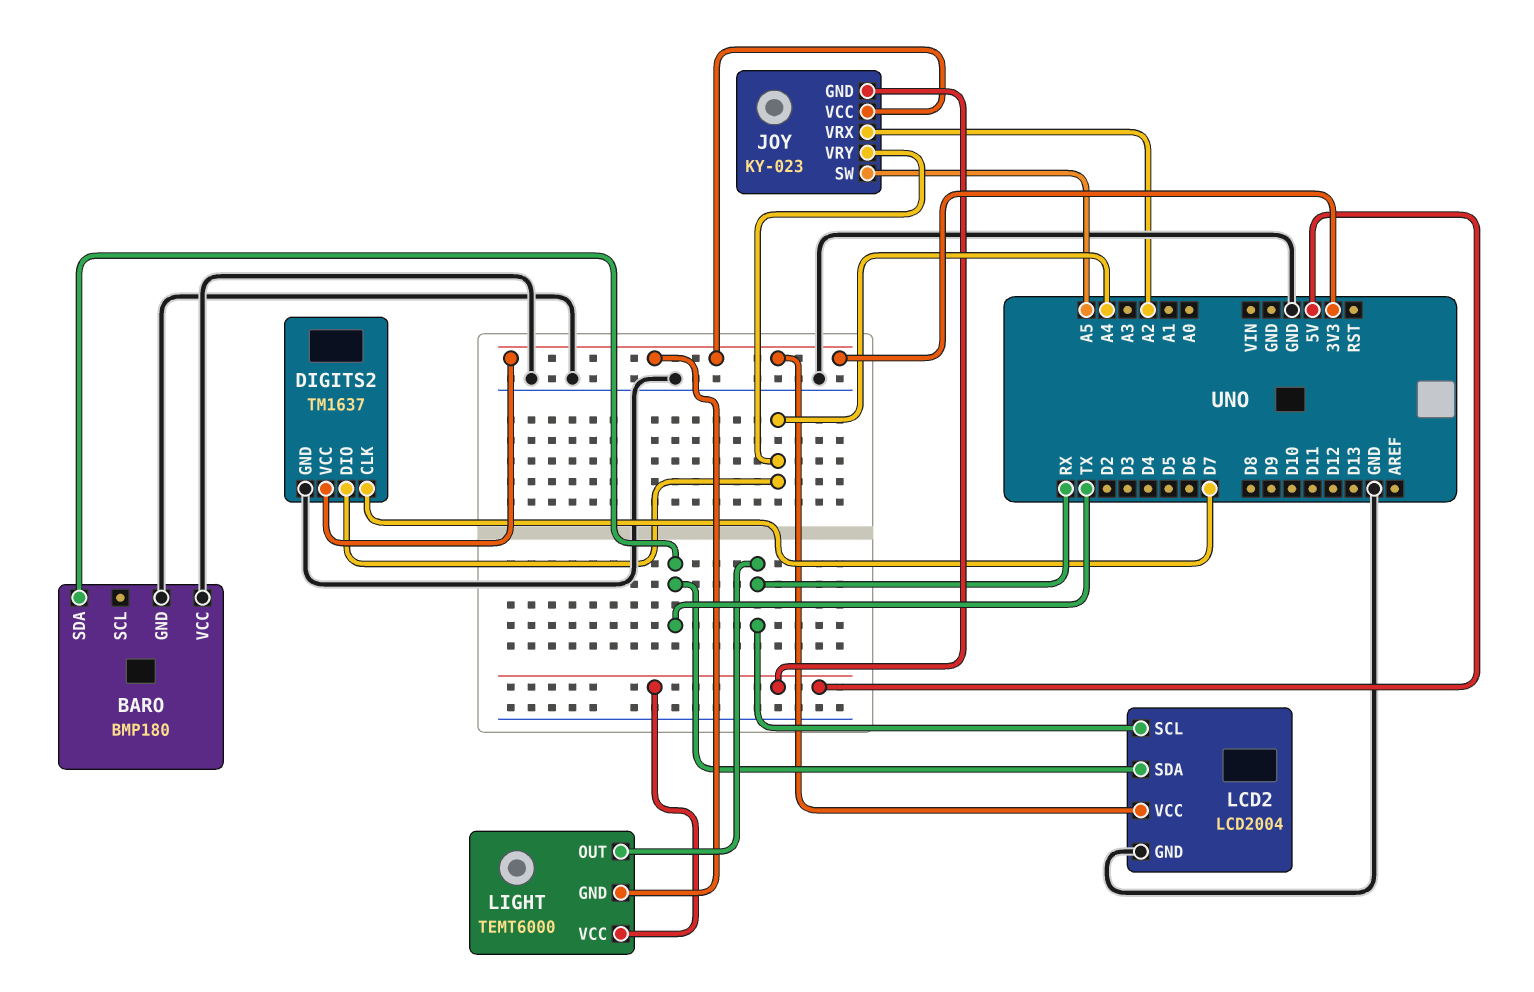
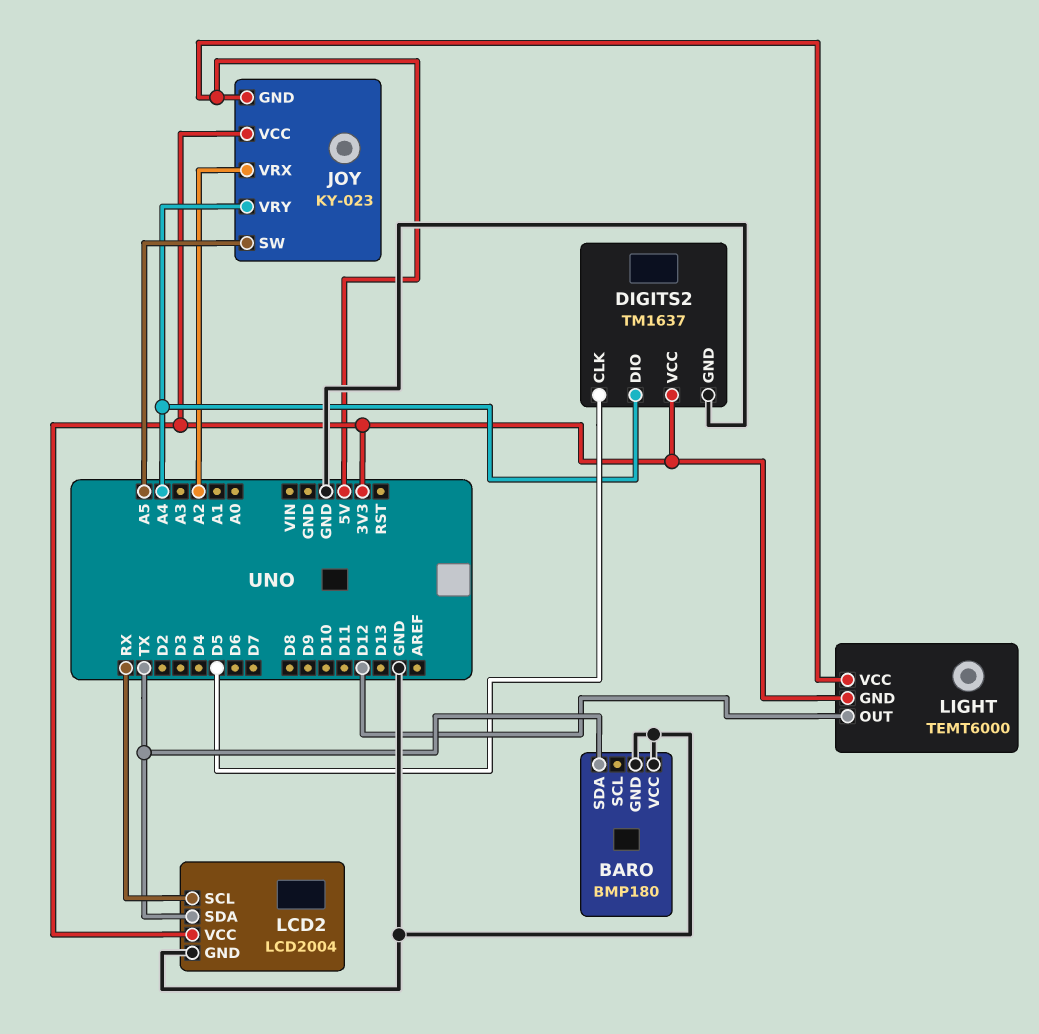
DIGITS2 pin CLK: D7 -> D5
LIGHT pin OUT: RX -> D12

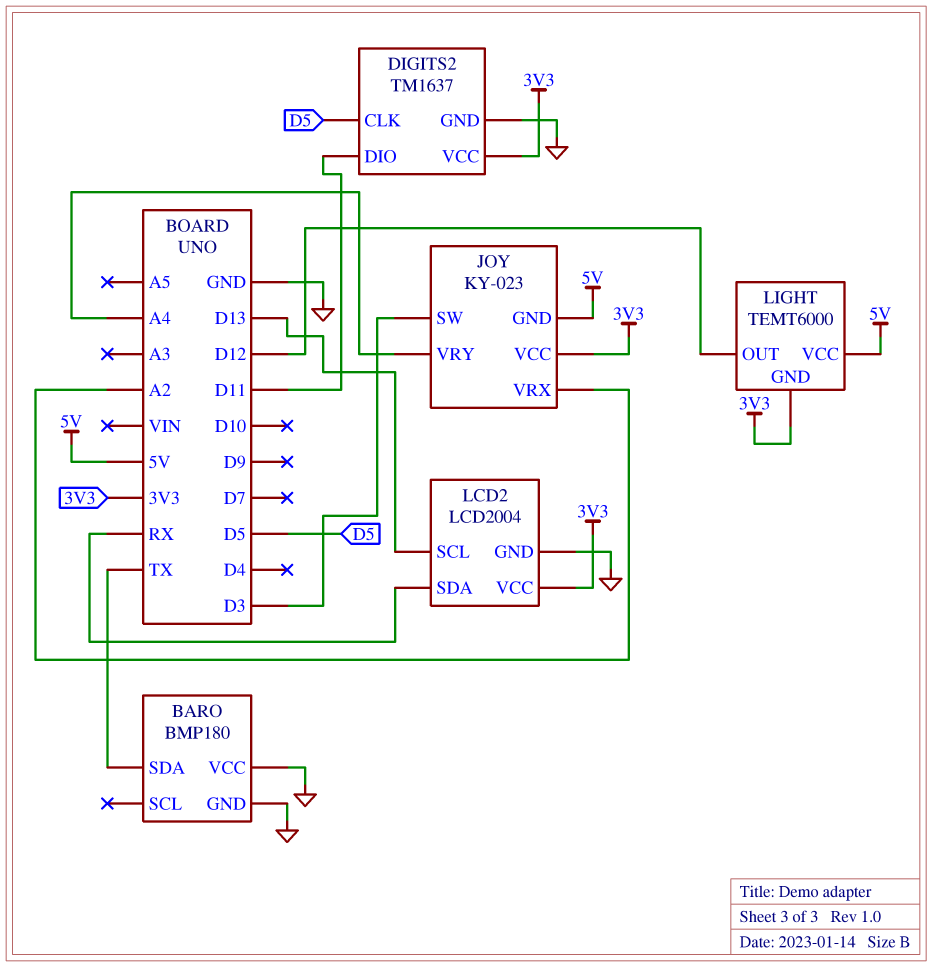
DIGITS2 pin DIO: A4 -> D11
JOY pin SW: A5 -> D3
LCD2 pin SCL: RX -> D13
LCD2 pin SDA: TX -> RX

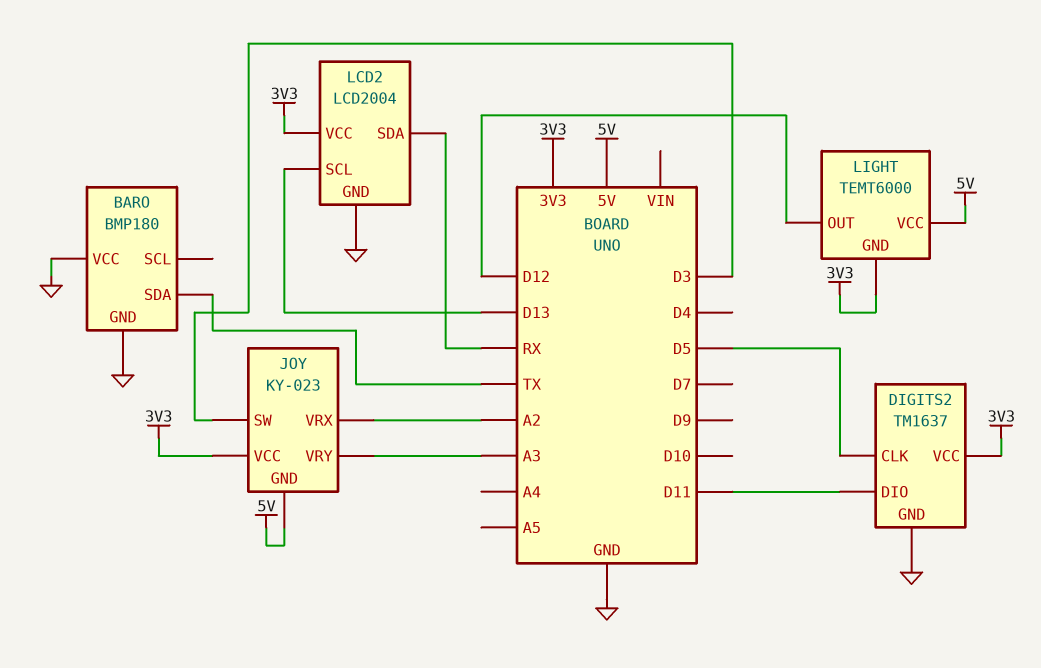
JOY pin VRY: A4 -> A3

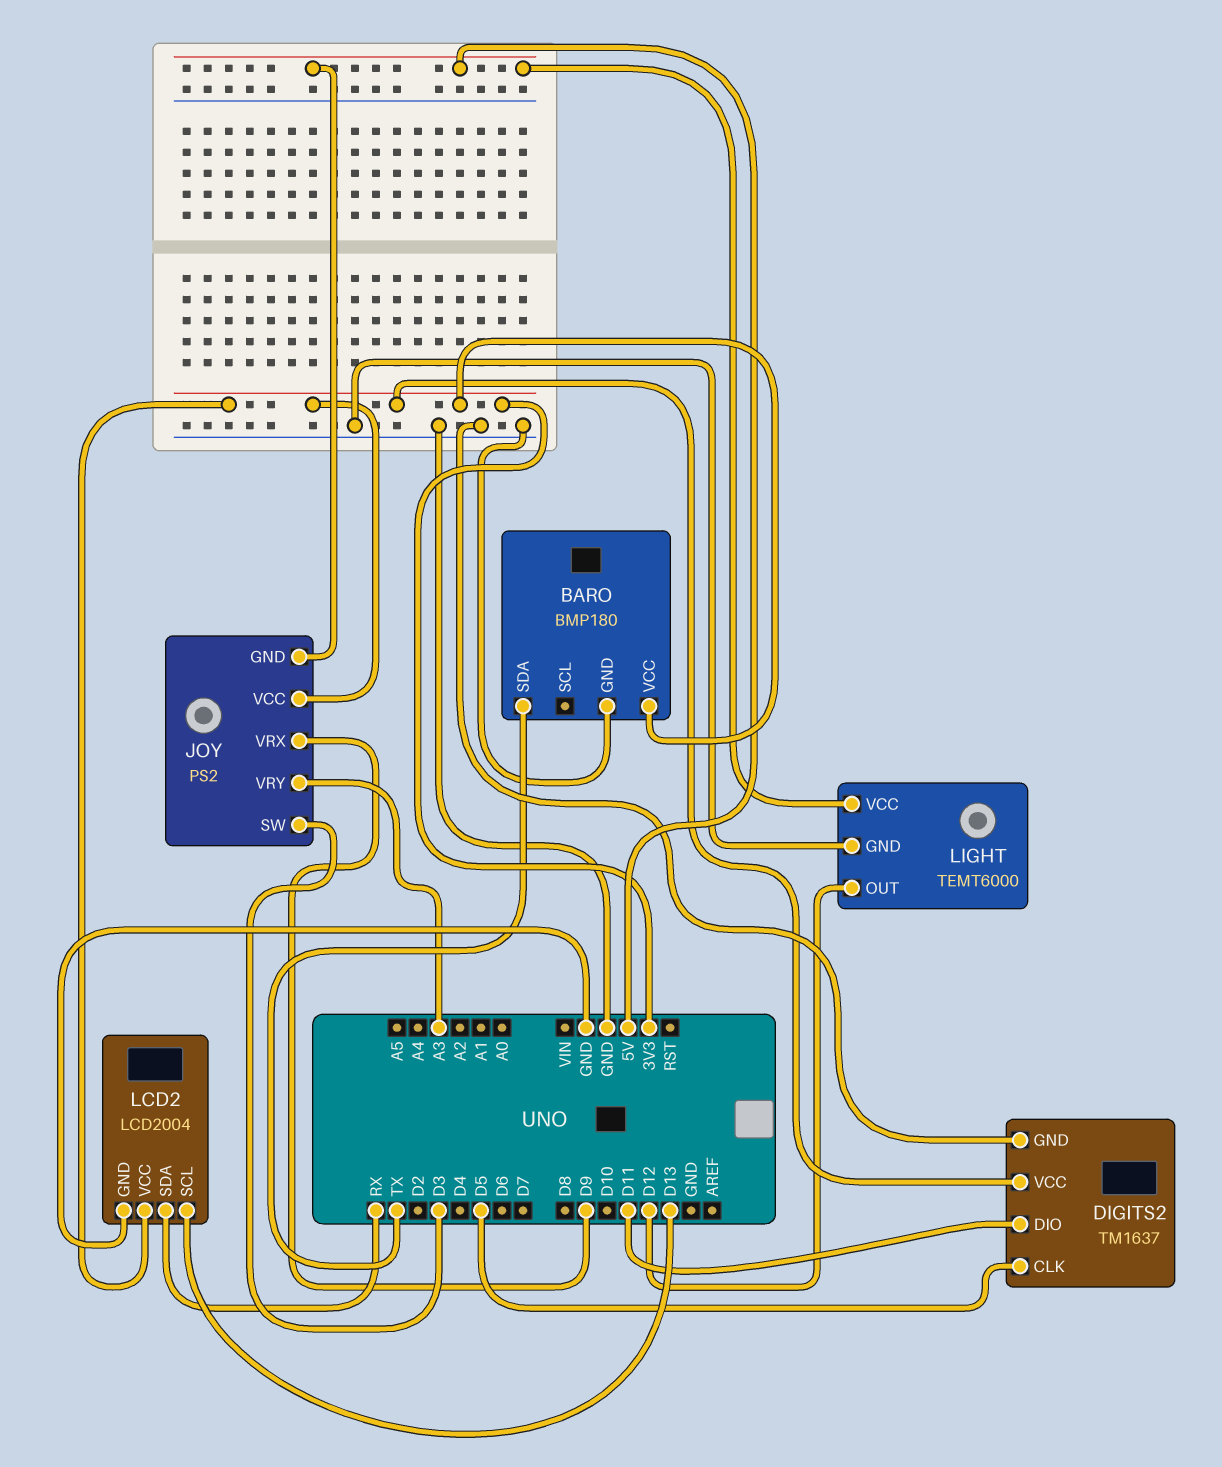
BARO pin VCC: GND -> 3V3
JOY: KY-023 -> PS2
JOY pin VRX: A2 -> D9
LIGHT pin GND: 3V3 -> GND

